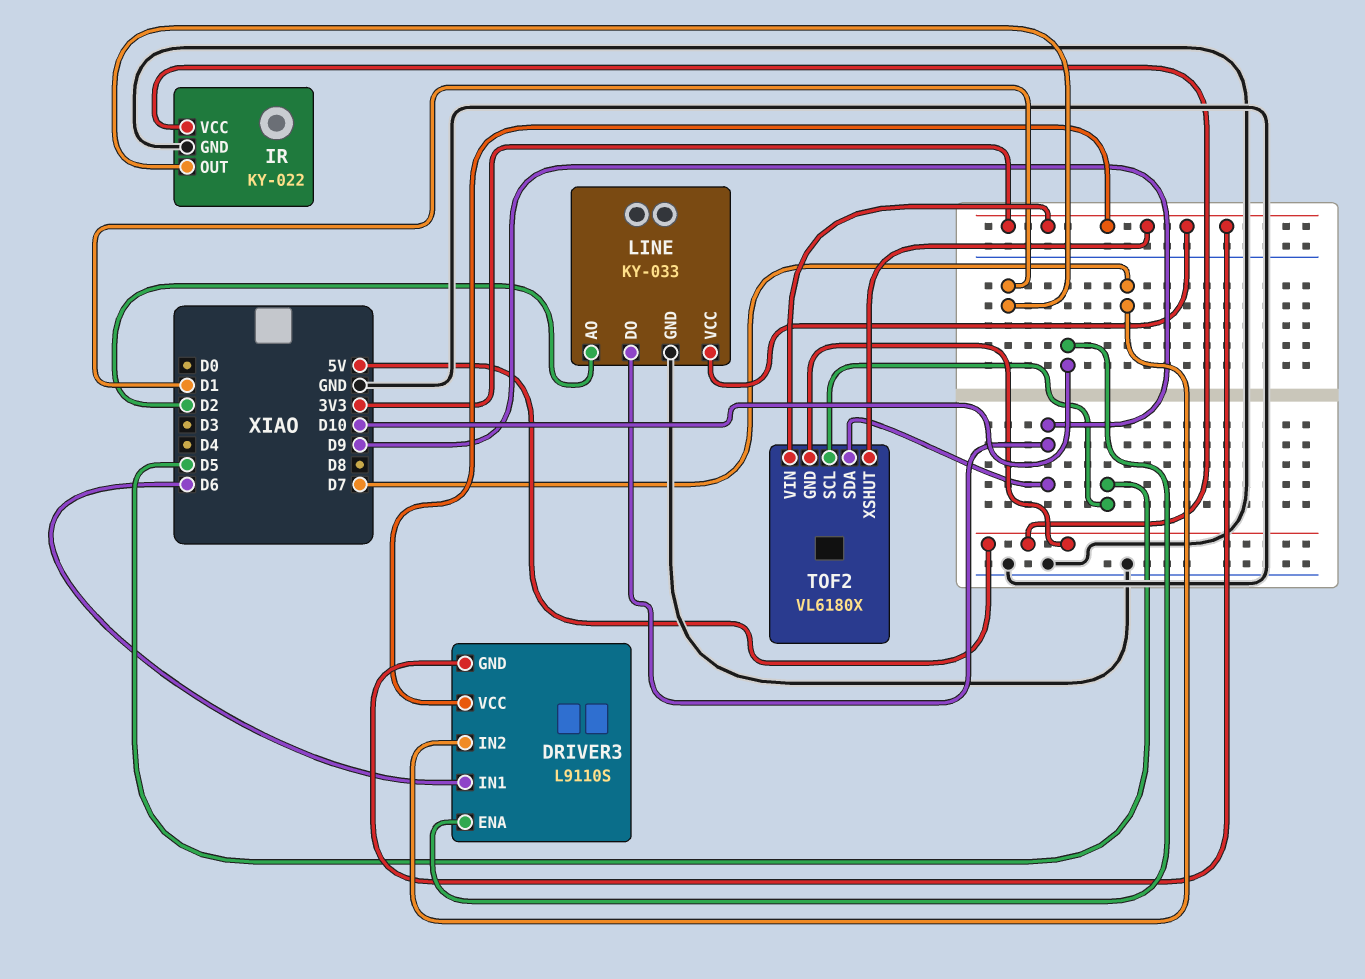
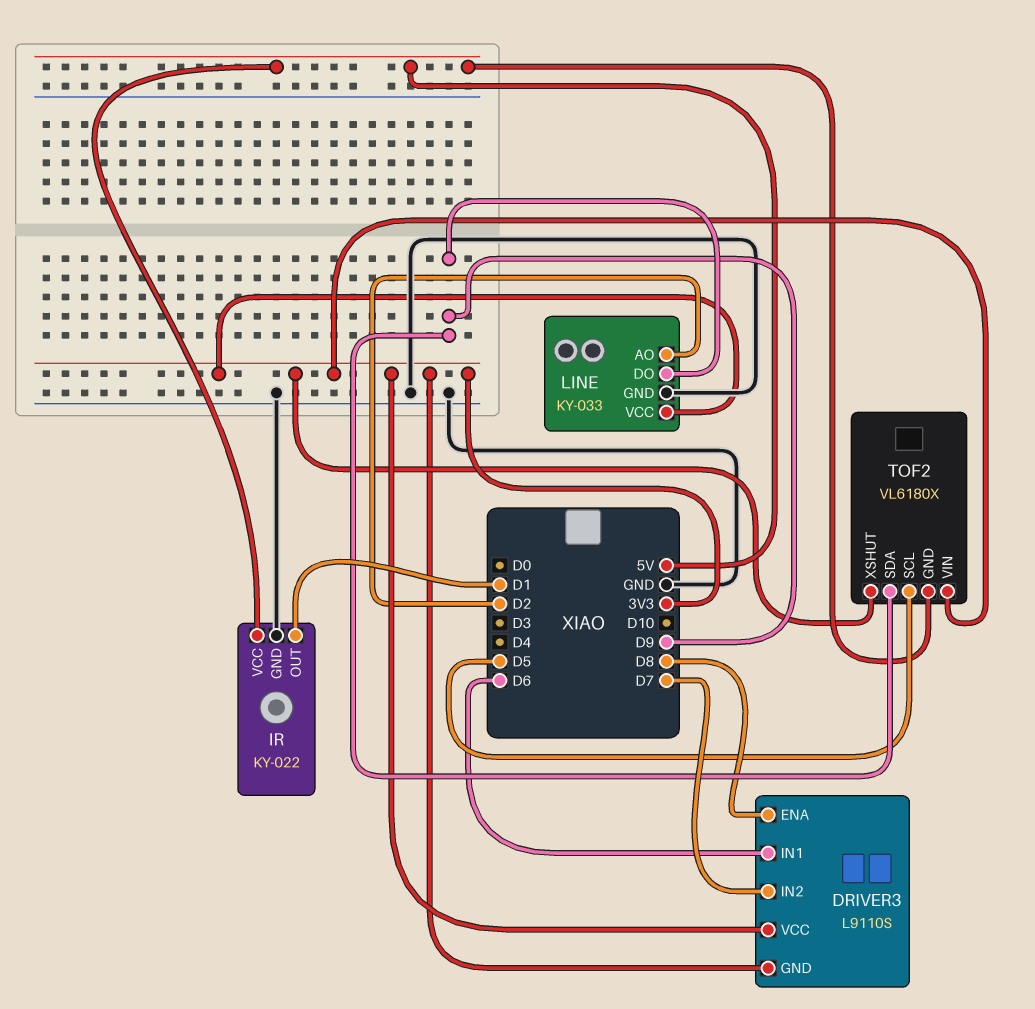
DRIVER3 pin ENA: D10 -> D8

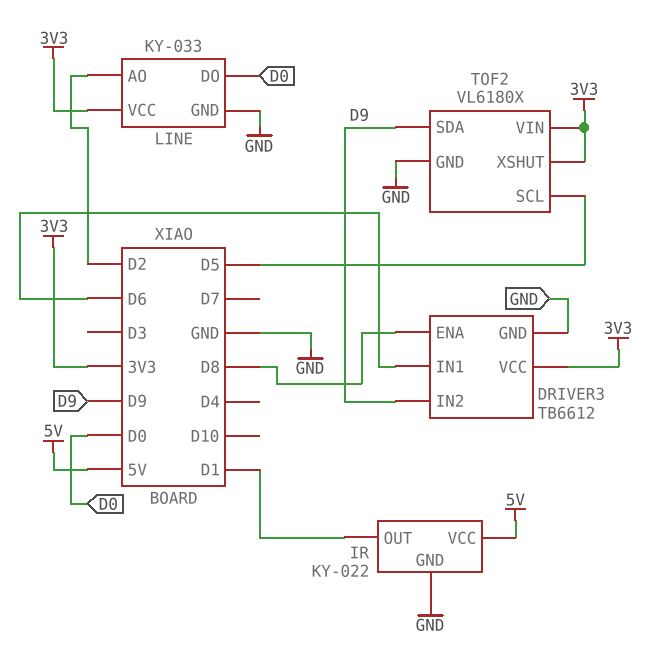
DRIVER3: L9110S -> TB6612
DRIVER3 pin GND: 3V3 -> GND
DRIVER3 pin IN2: D7 -> D9
LINE pin DO: D9 -> D0
TOF2 pin GND: 5V -> GND

